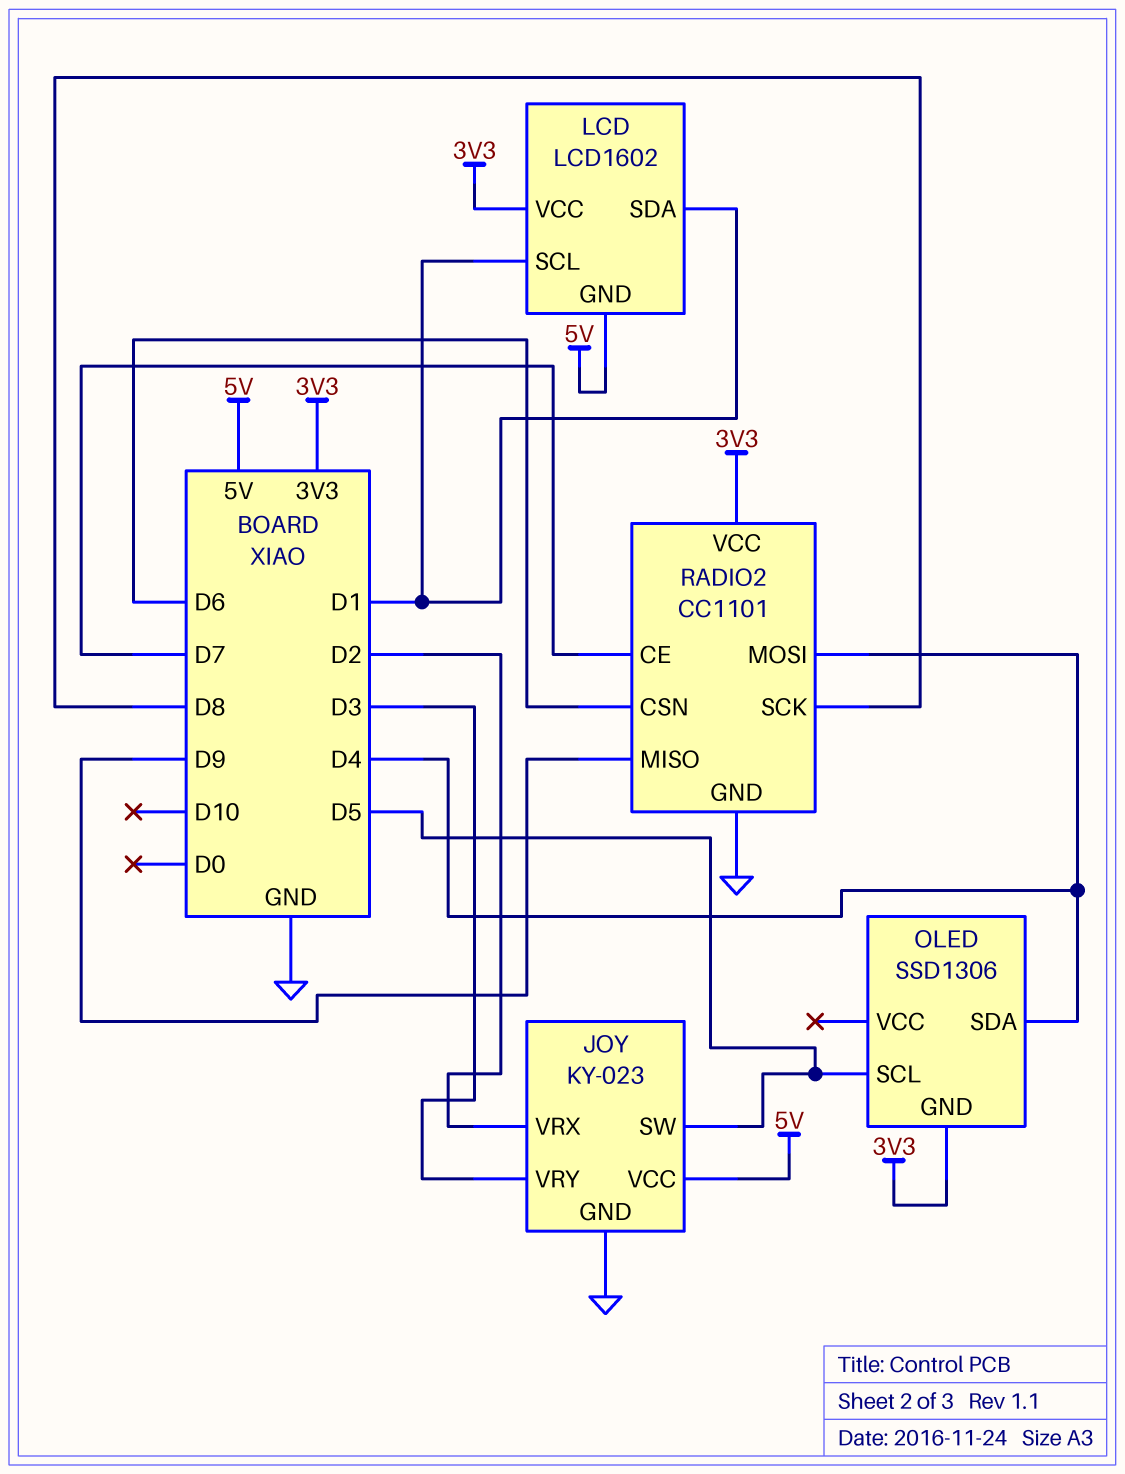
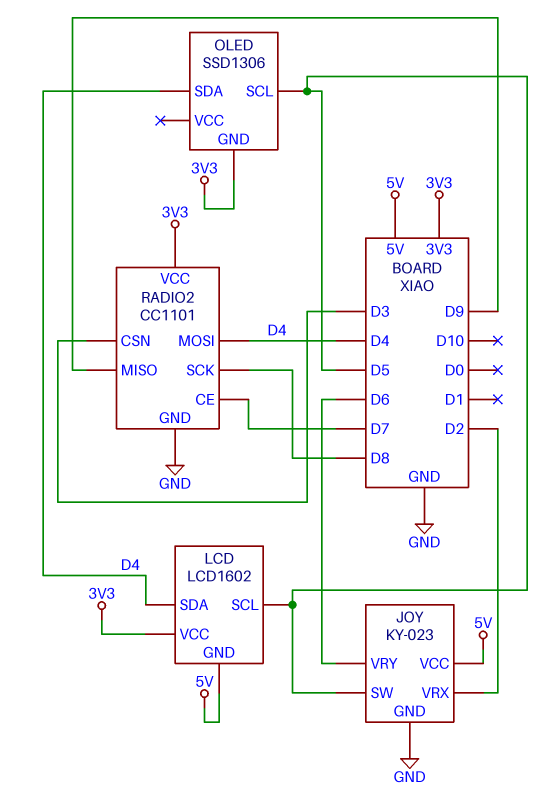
JOY pin VRY: D3 -> D6
LCD pin SCL: D1 -> D5
LCD pin SDA: D1 -> D4
RADIO2 pin CSN: D6 -> D3

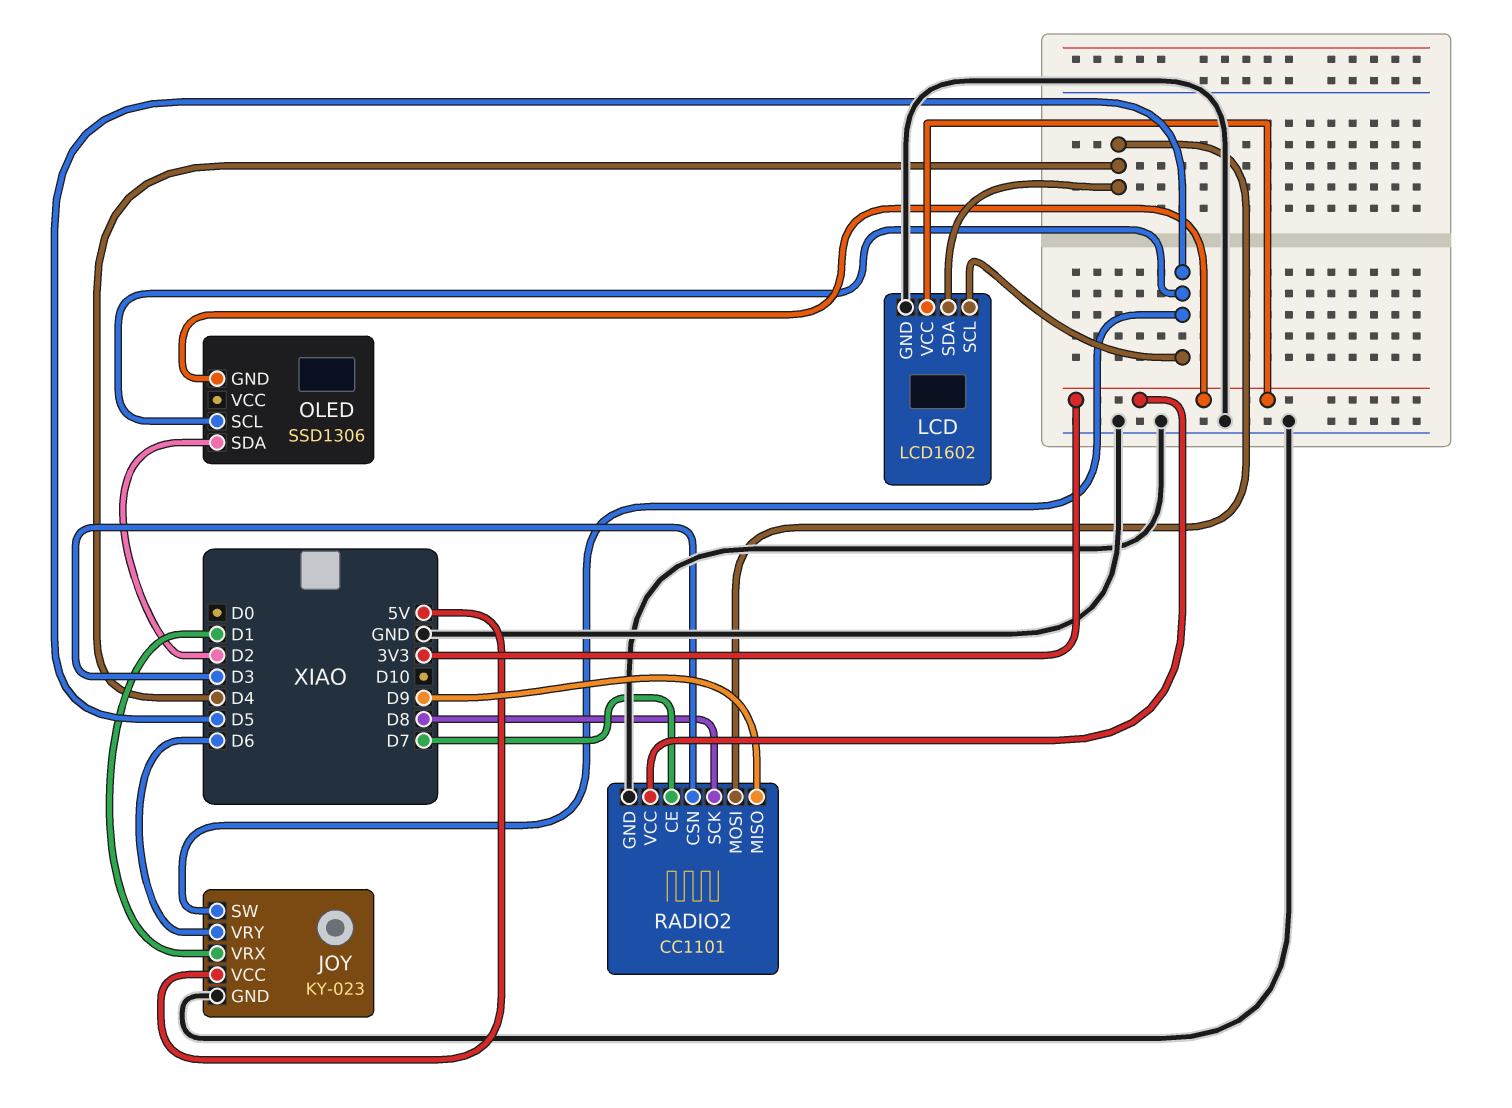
JOY pin VRX: D2 -> D1
LCD pin GND: 5V -> GND
OLED pin SDA: D4 -> D2

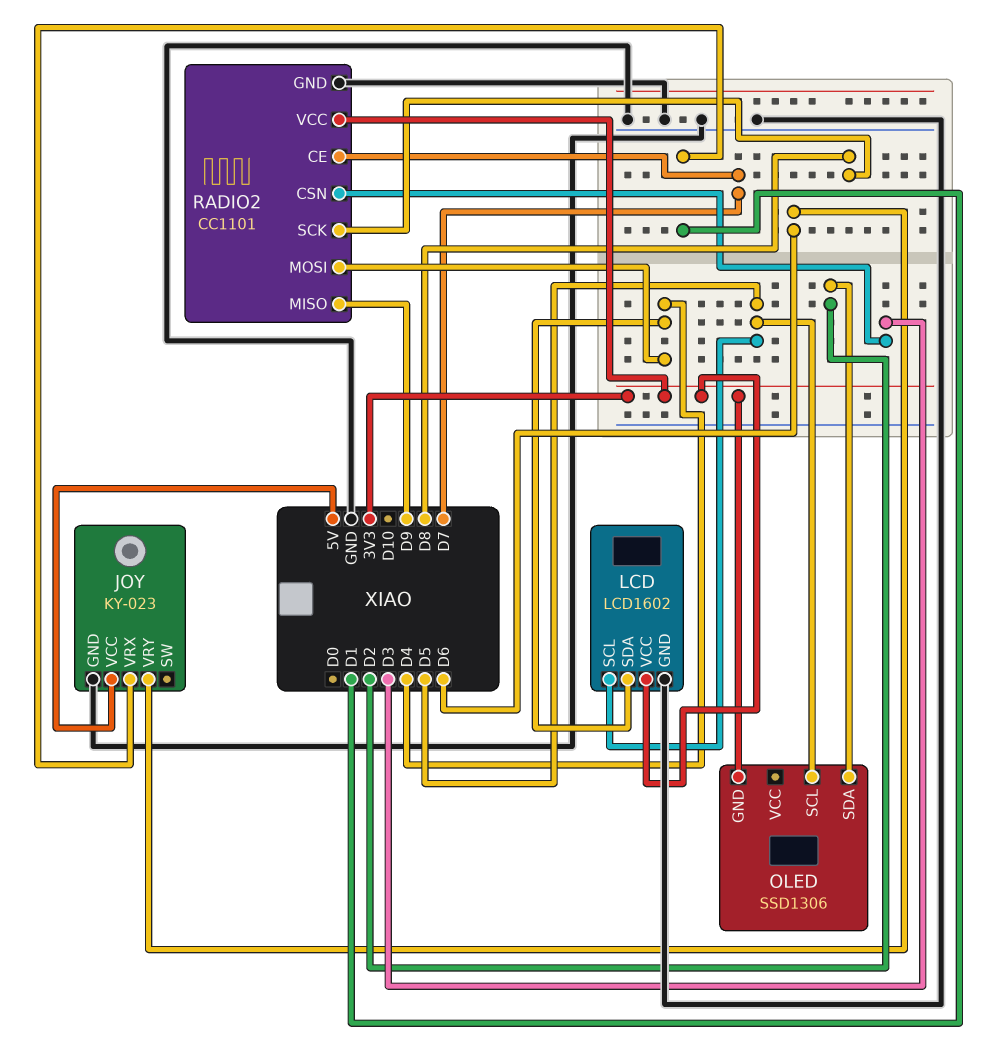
JOY pin SW: D5 -> none

